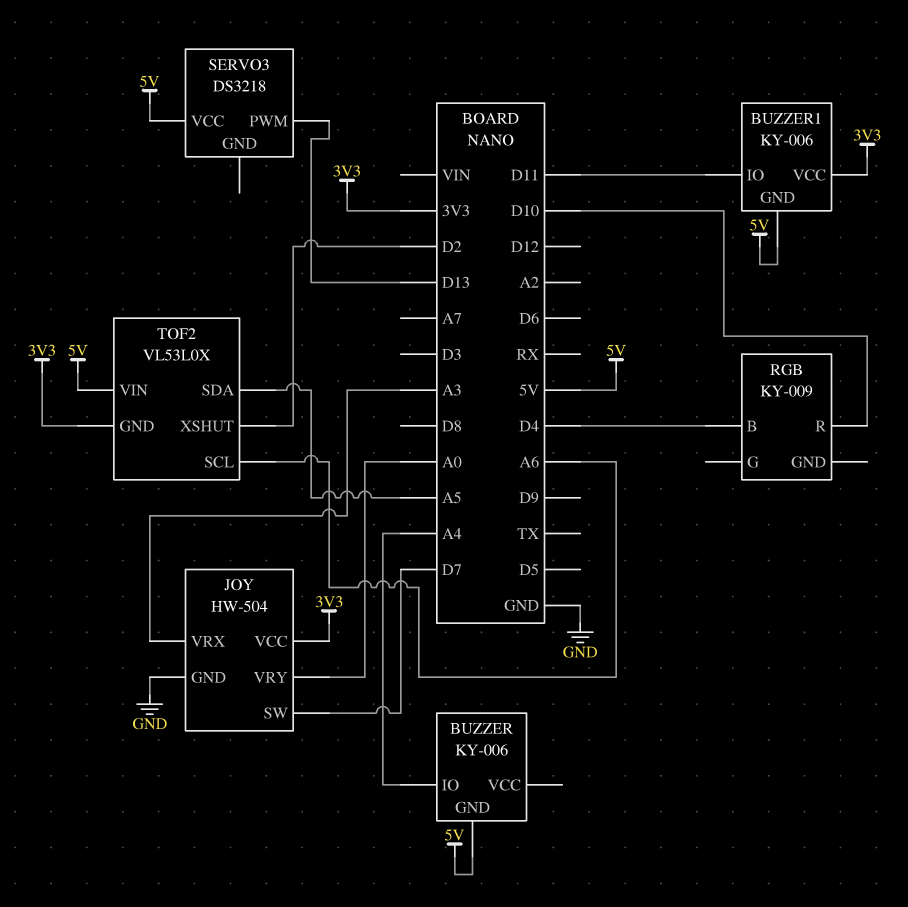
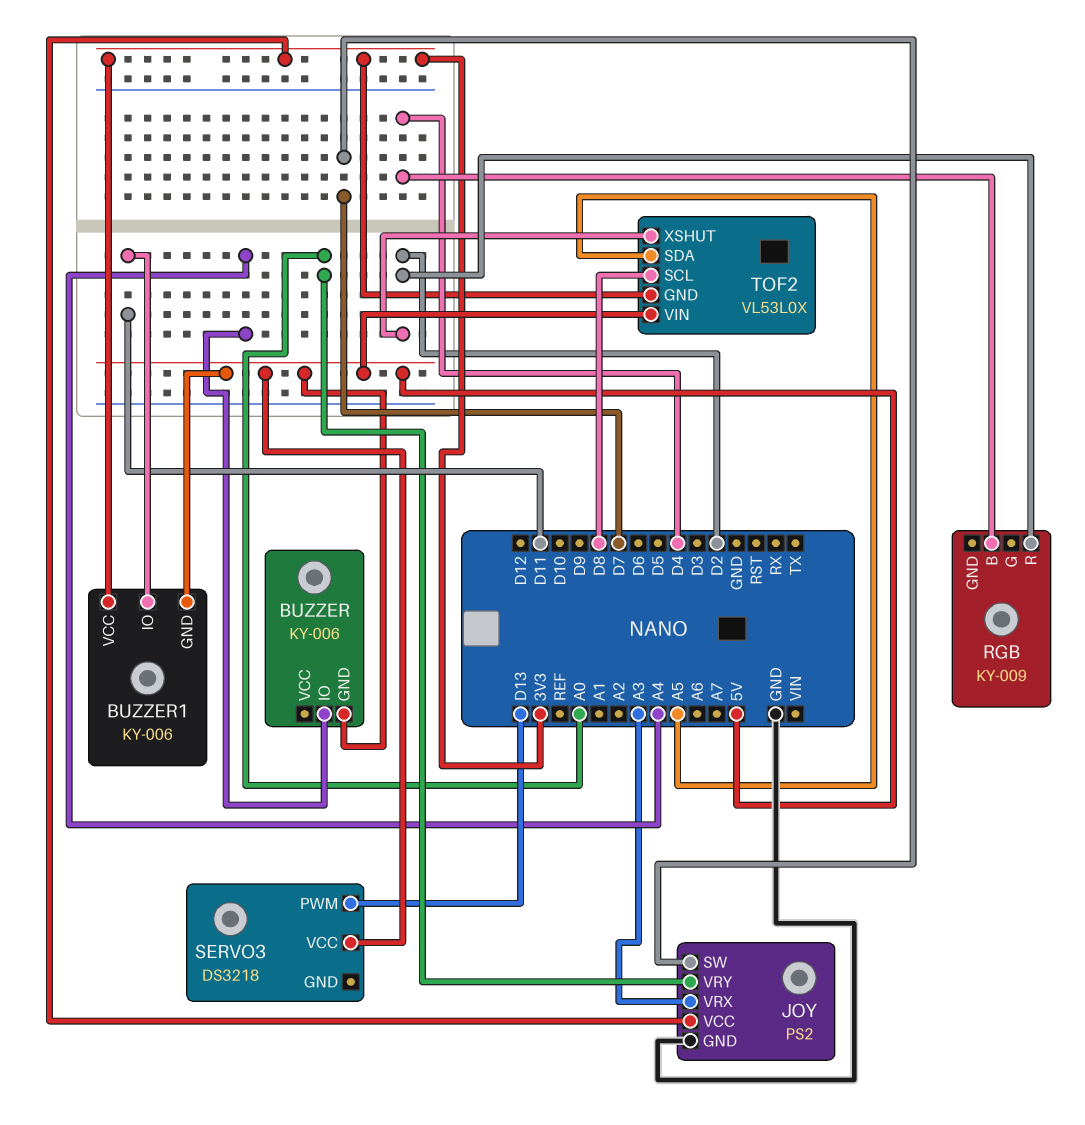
JOY: HW-504 -> PS2
RGB pin R: D10 -> D2
TOF2 pin SCL: A6 -> D8

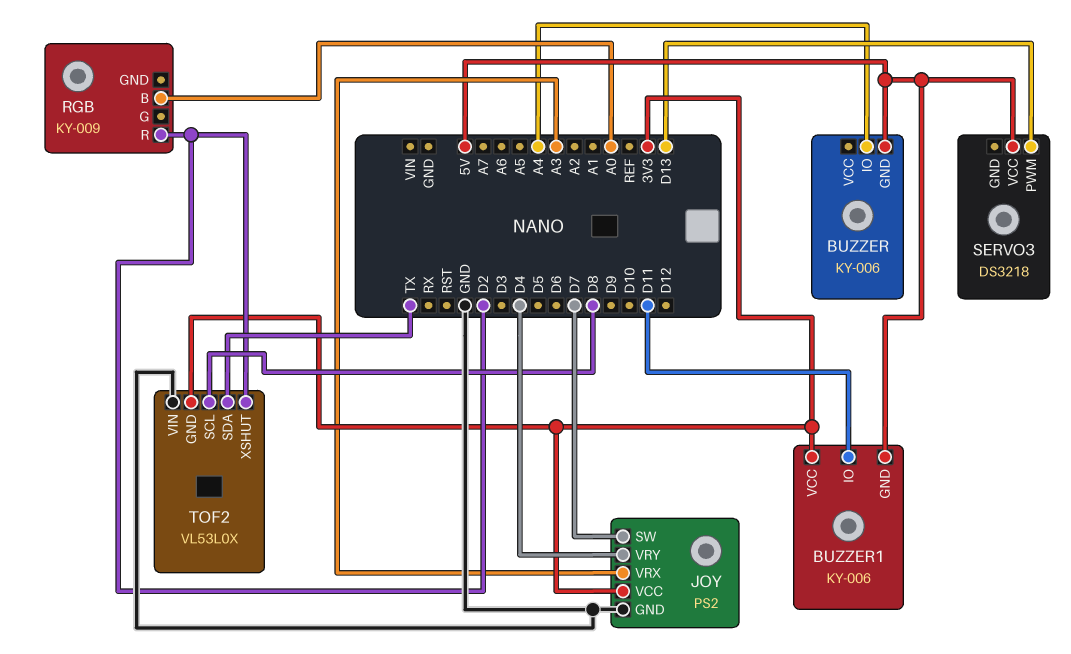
JOY pin VRY: A0 -> D4
RGB pin B: D4 -> A0
TOF2 pin SDA: A5 -> TX
TOF2 pin VIN: 5V -> GND

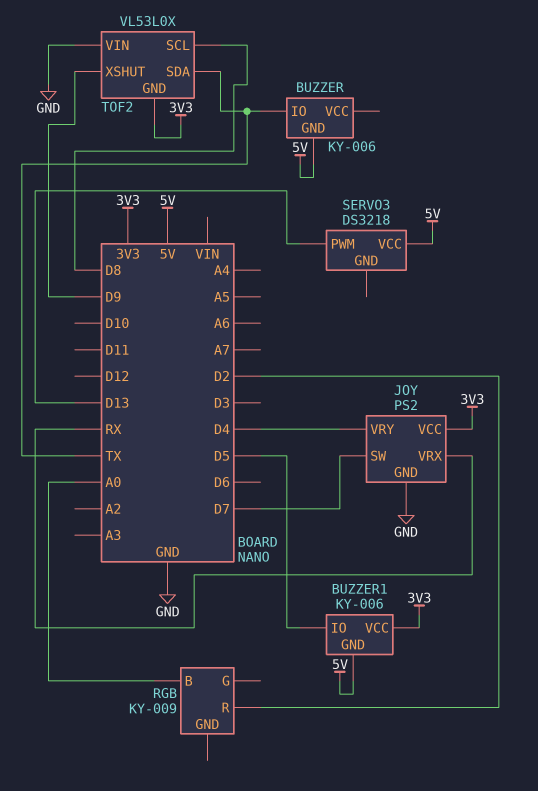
BUZZER pin IO: A4 -> TX
BUZZER1 pin IO: D11 -> D5
JOY pin VRX: A3 -> RX
TOF2 pin XSHUT: D2 -> D9

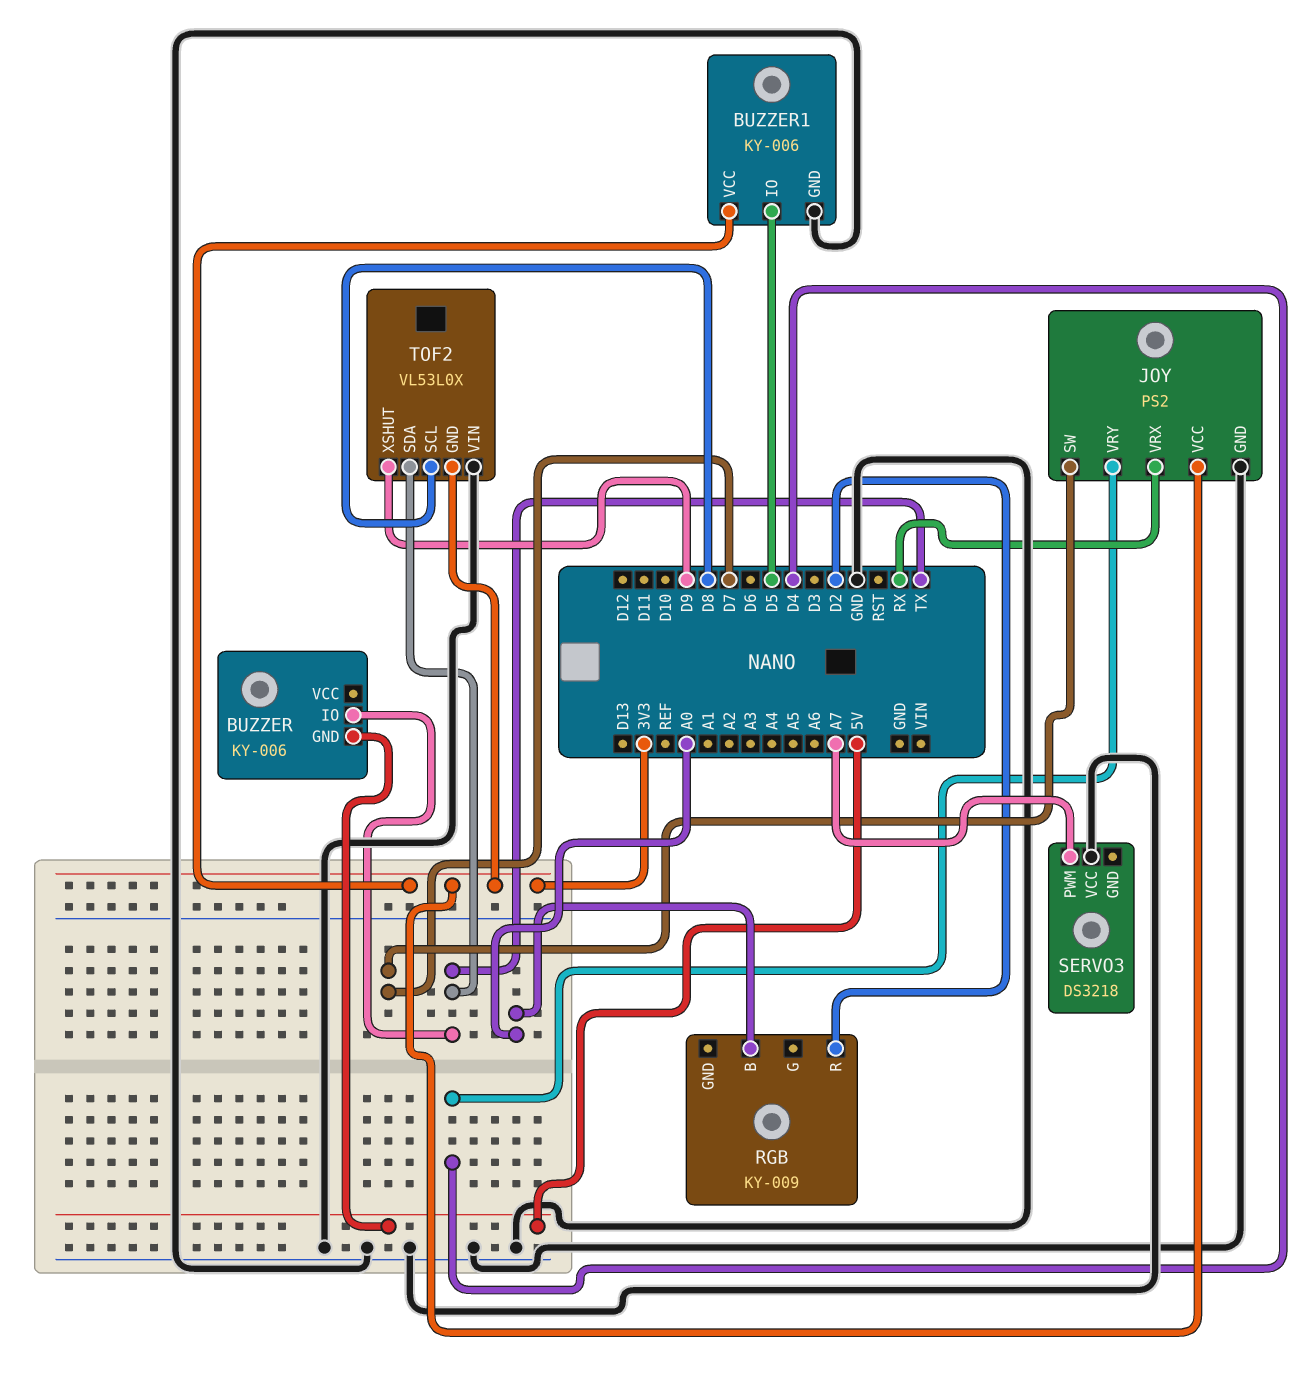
BUZZER1 pin GND: 5V -> GND
SERVO3 pin PWM: D13 -> A7
SERVO3 pin VCC: 5V -> GND

